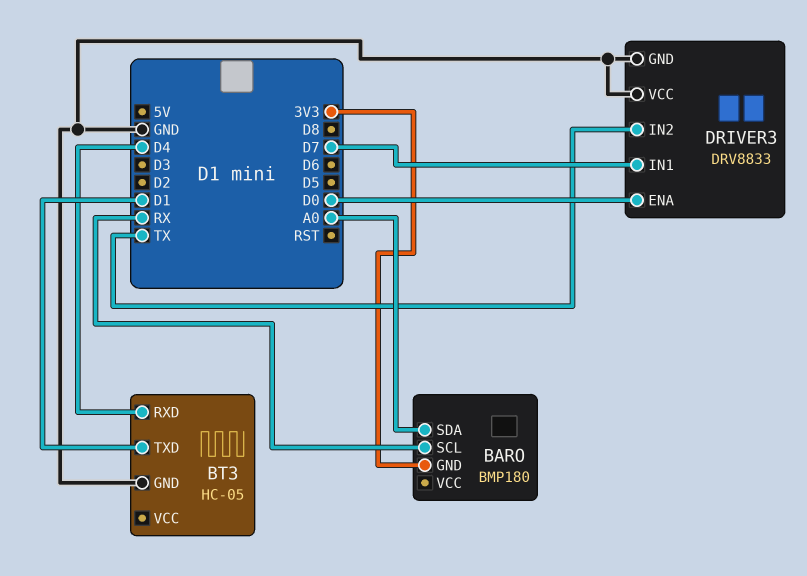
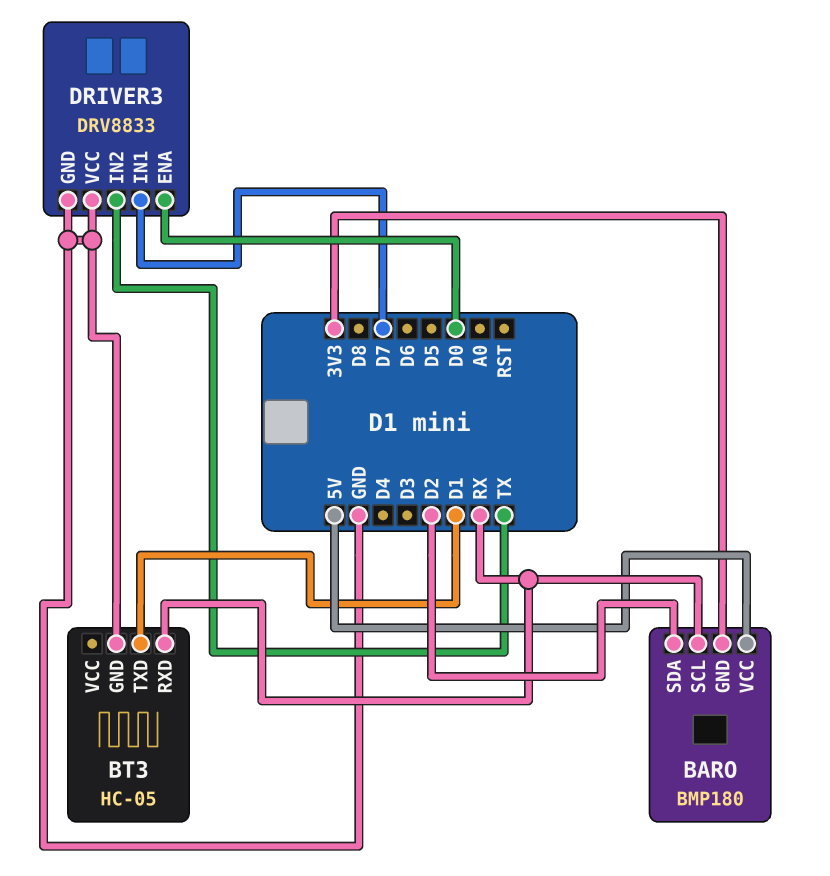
BARO pin SDA: A0 -> D2
BARO pin VCC: none -> 5V
BT3 pin RXD: D4 -> RX

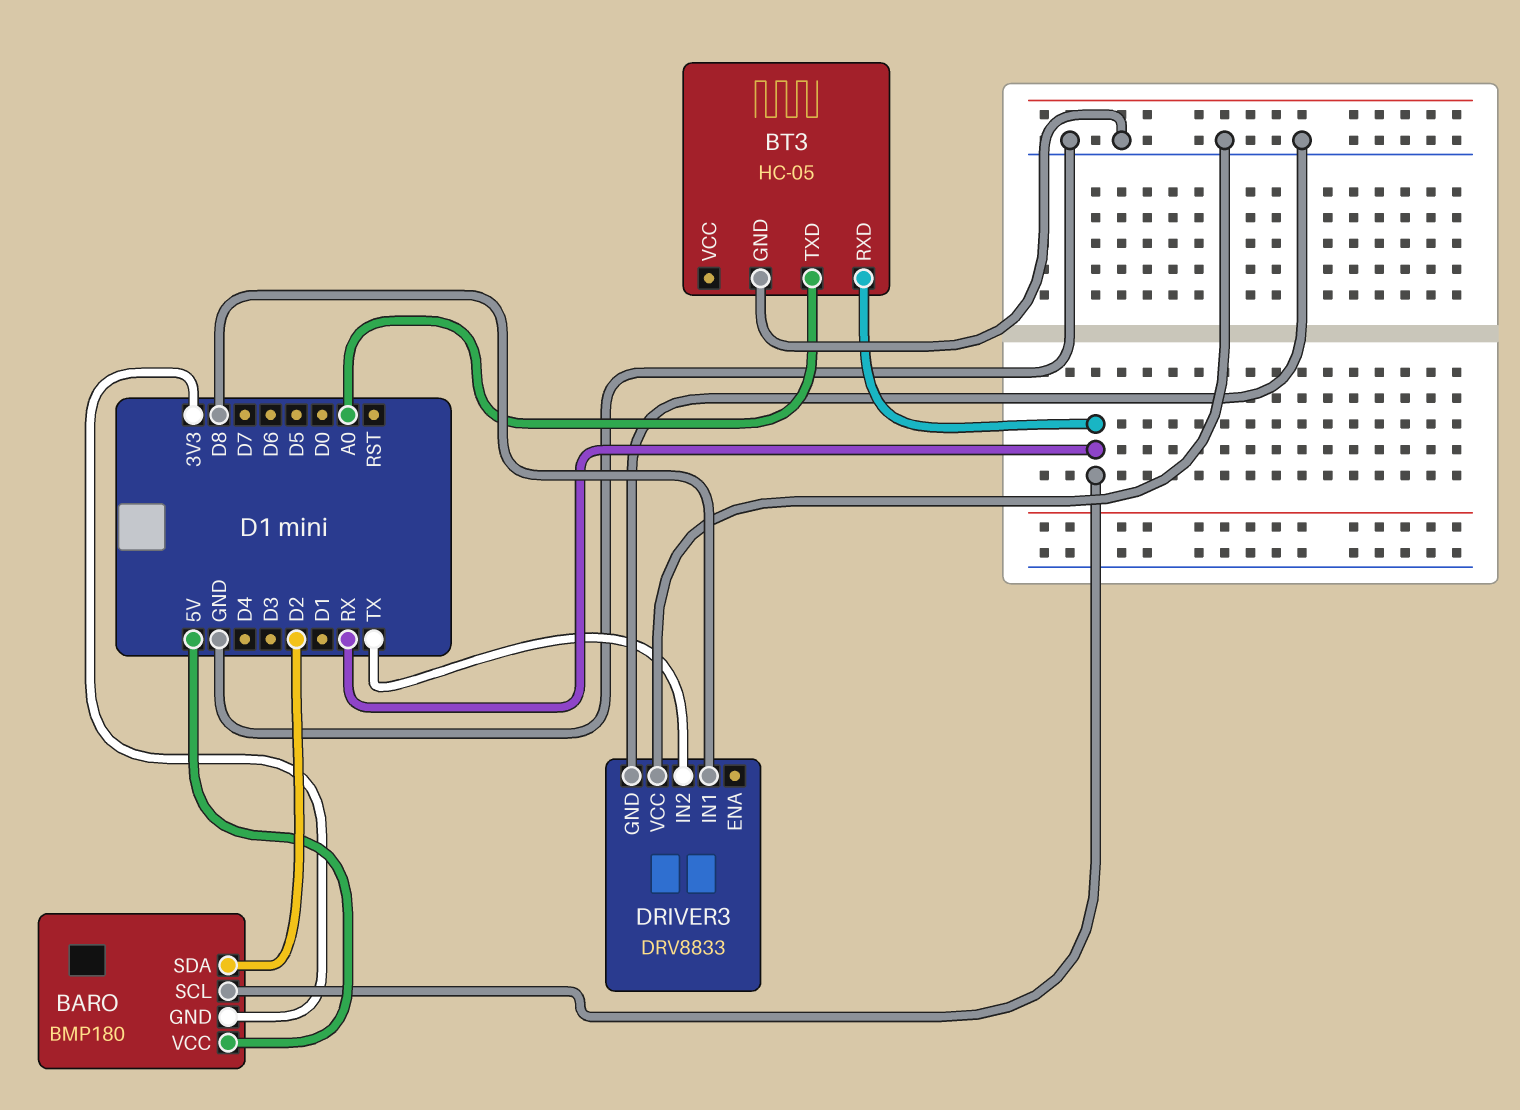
BT3 pin TXD: D1 -> A0
DRIVER3 pin ENA: D0 -> none
DRIVER3 pin IN1: D7 -> D8

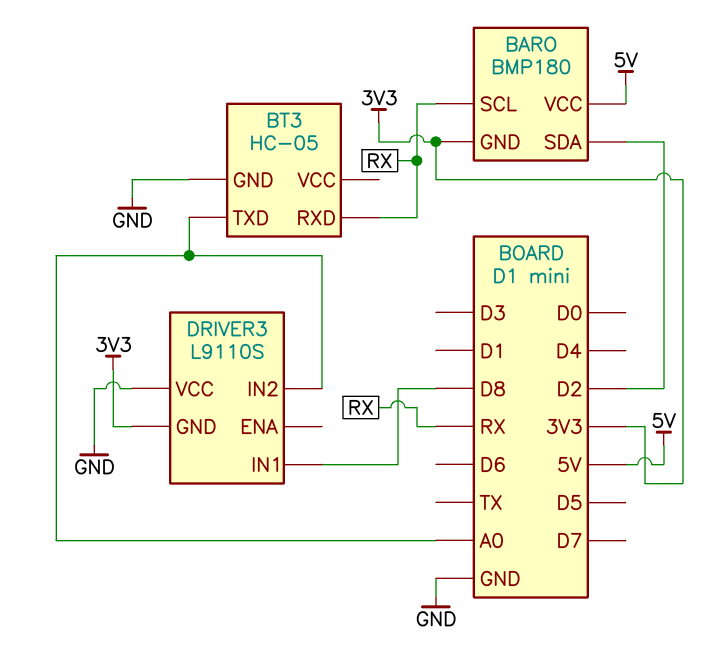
DRIVER3: DRV8833 -> L9110S
DRIVER3 pin GND: GND -> 3V3
DRIVER3 pin IN2: TX -> A0

